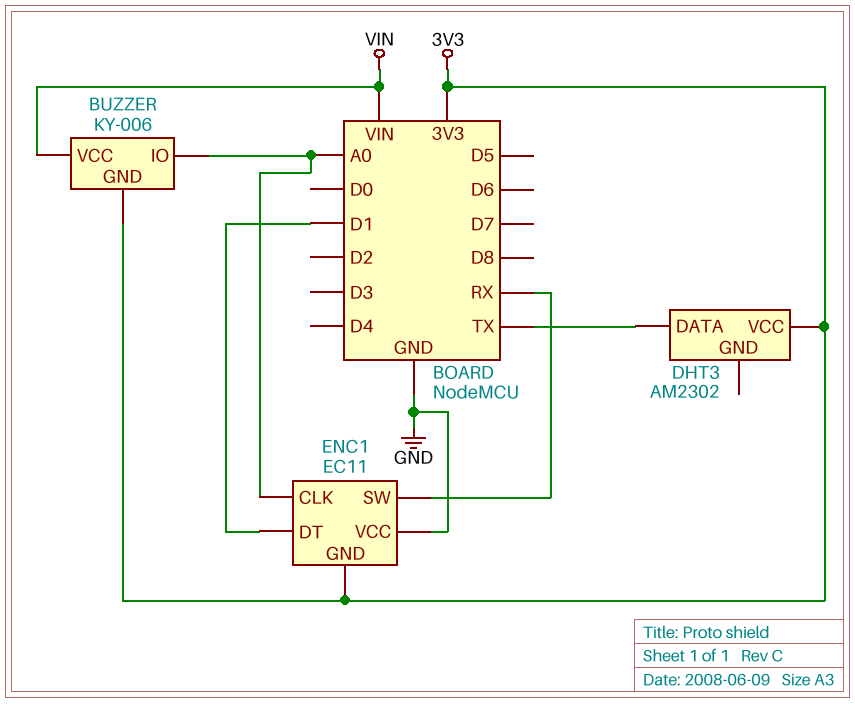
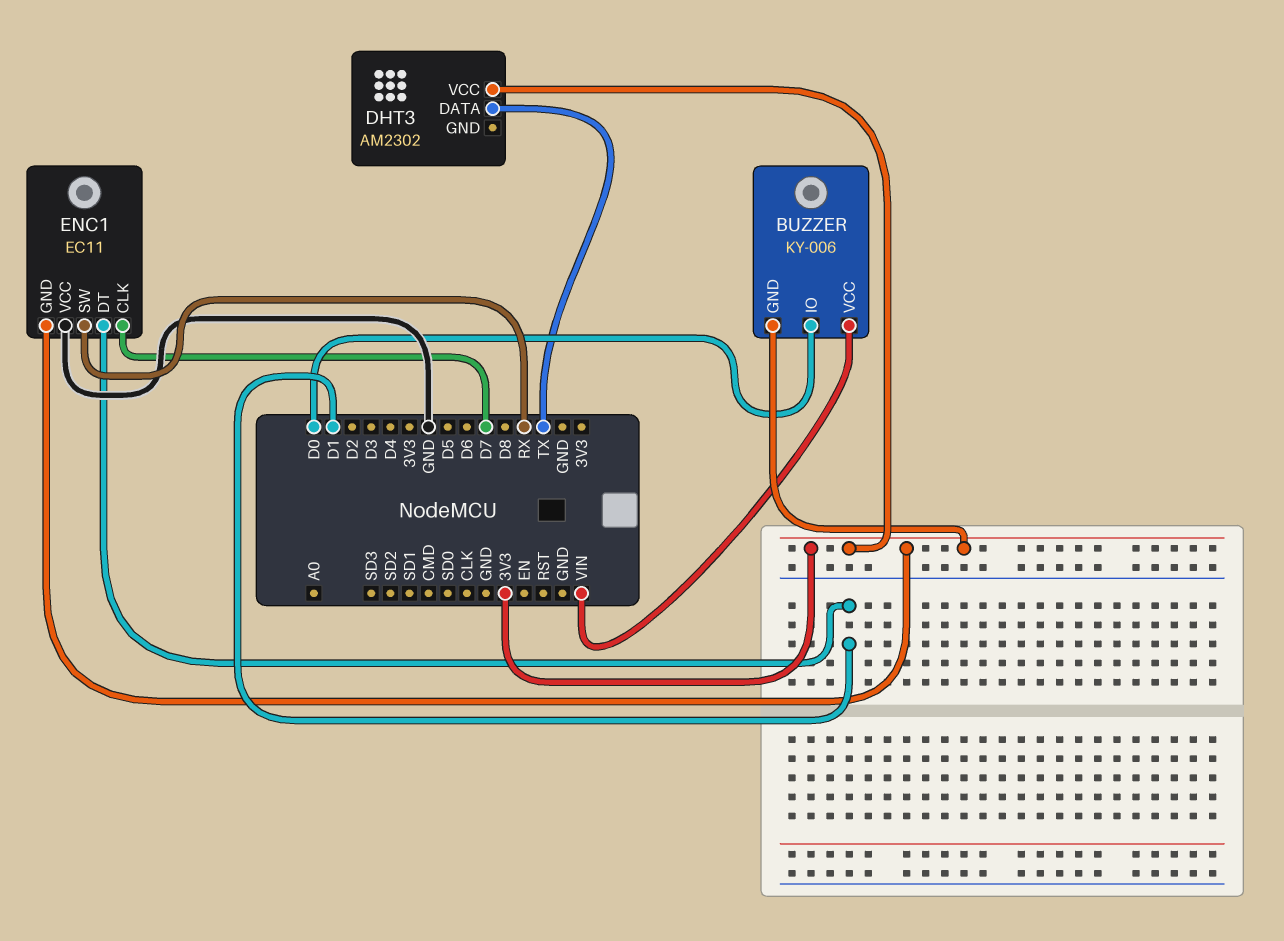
BUZZER pin IO: A0 -> D0
ENC1 pin CLK: A0 -> D7

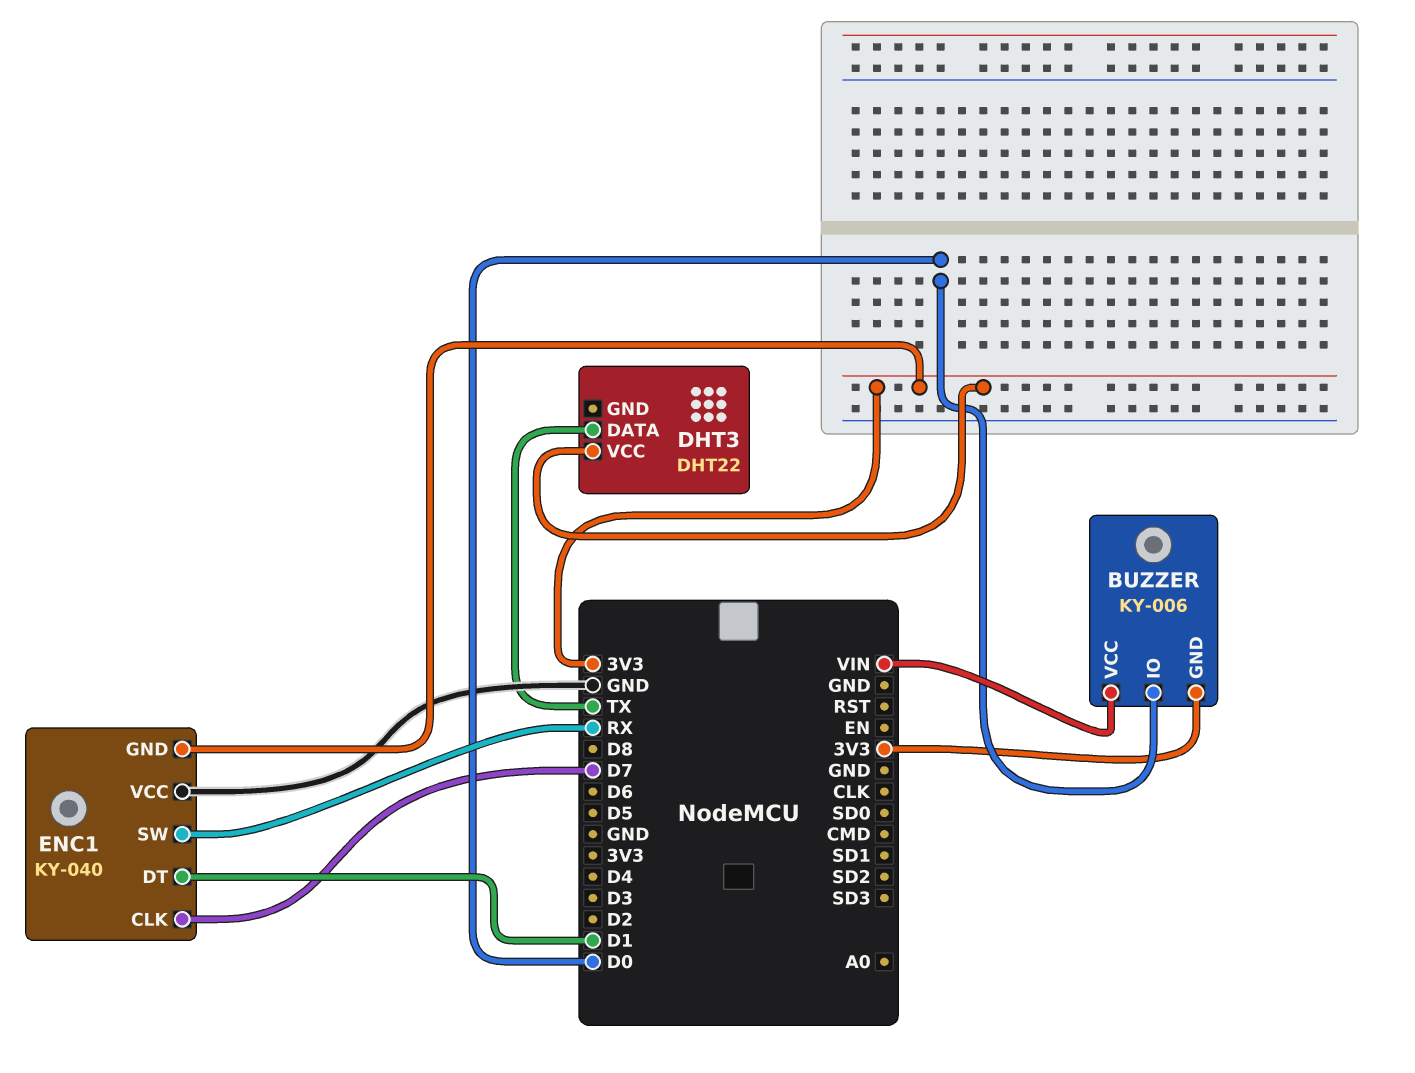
DHT3: AM2302 -> DHT22
ENC1: EC11 -> KY-040

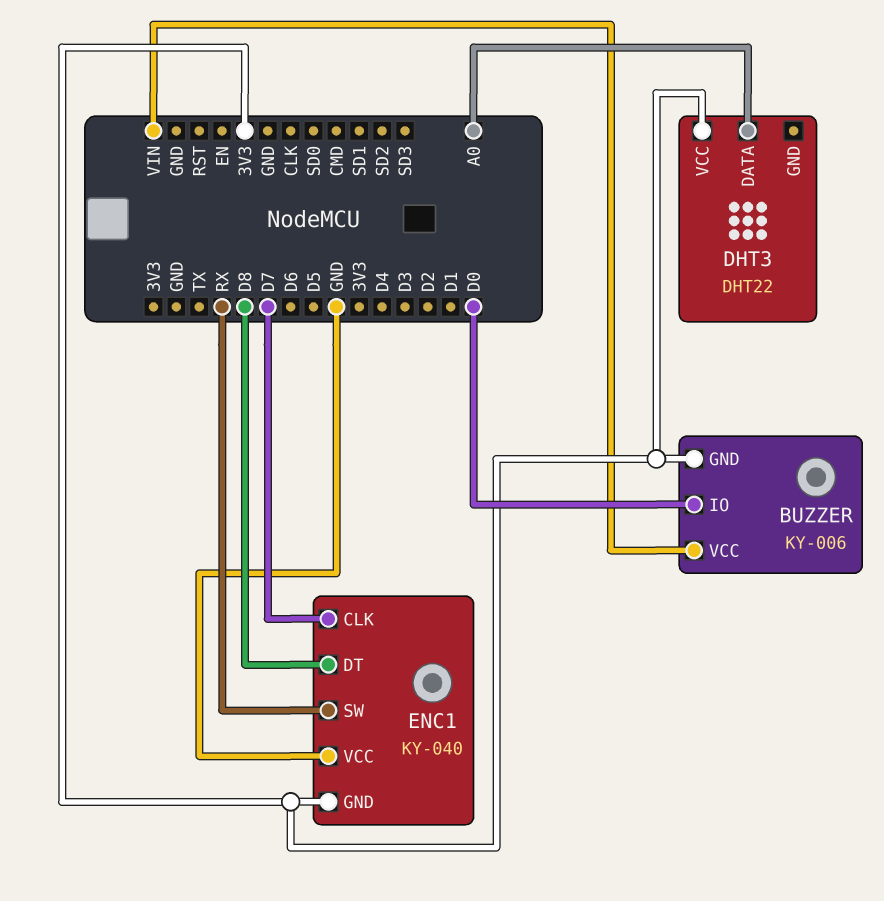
DHT3 pin DATA: TX -> A0
ENC1 pin DT: D1 -> D8

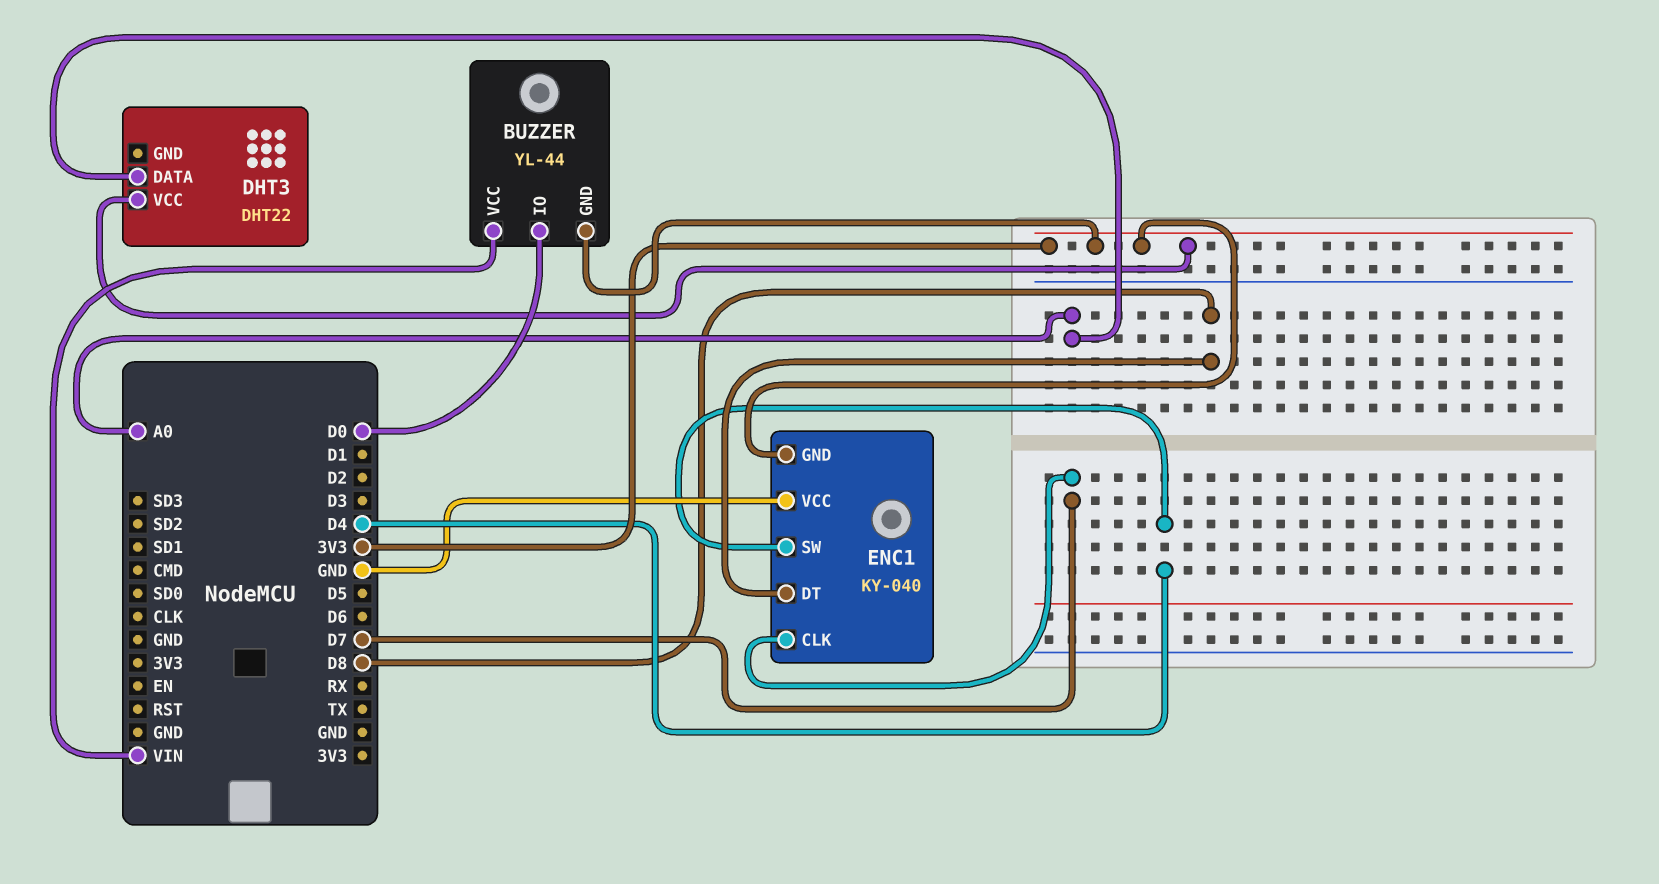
BUZZER: KY-006 -> YL-44
ENC1 pin SW: RX -> D4

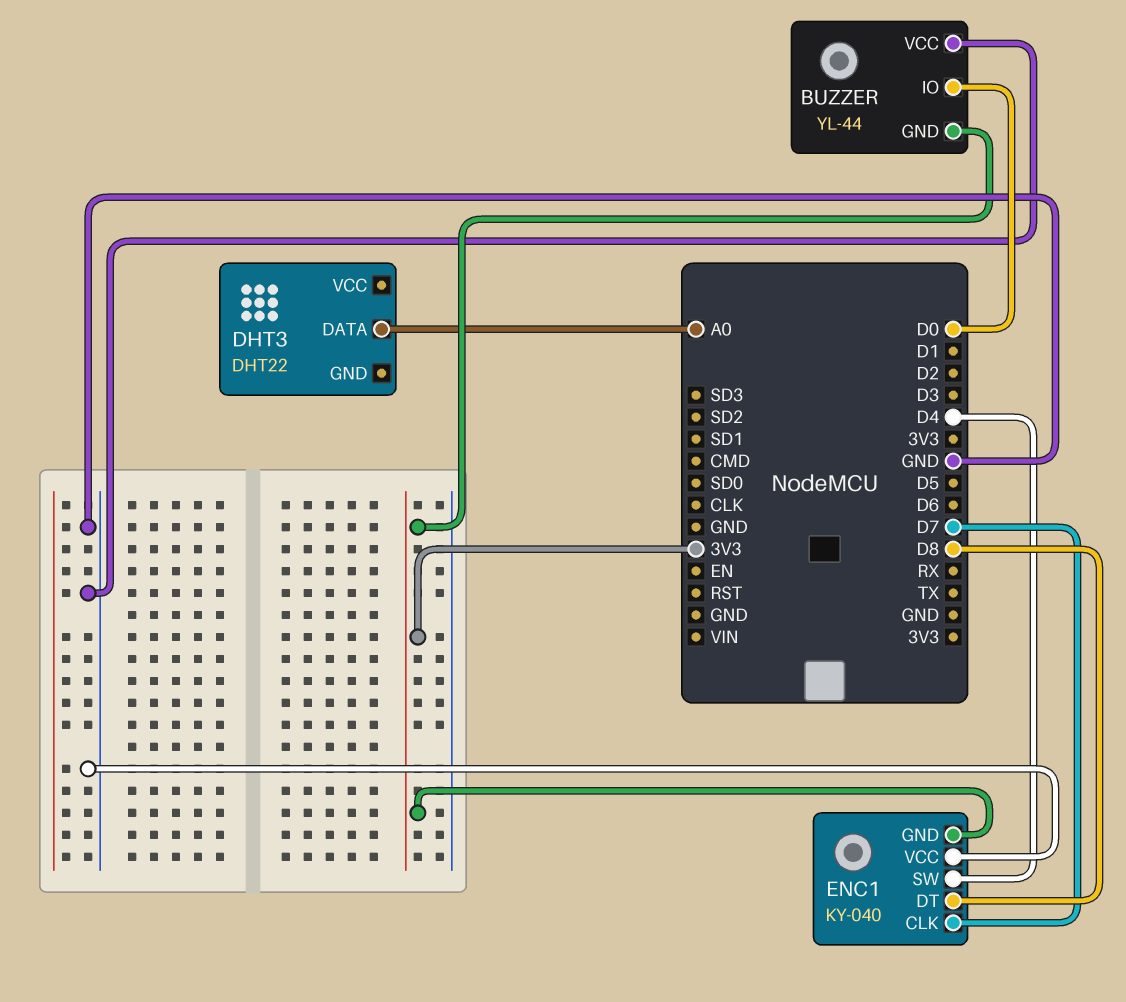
BUZZER pin VCC: VIN -> GND
DHT3 pin VCC: 3V3 -> none

